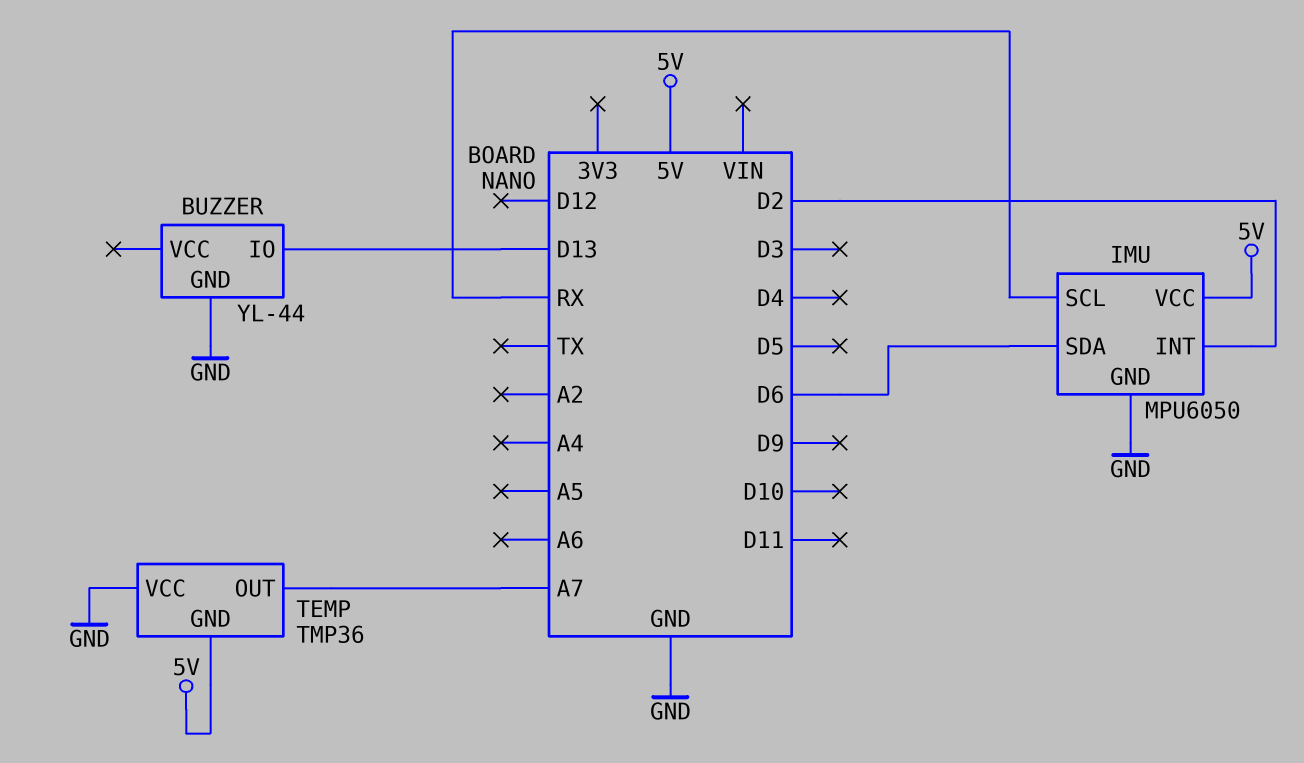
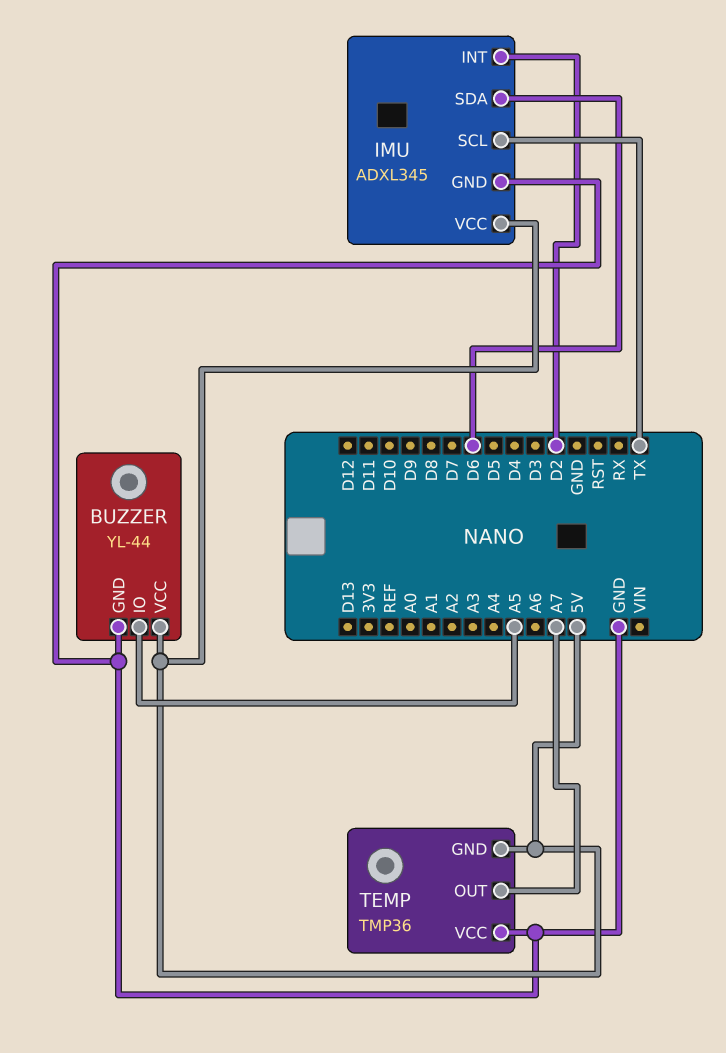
BUZZER pin IO: D13 -> A5
BUZZER pin VCC: none -> 5V
IMU: MPU6050 -> ADXL345
IMU pin SCL: RX -> TX

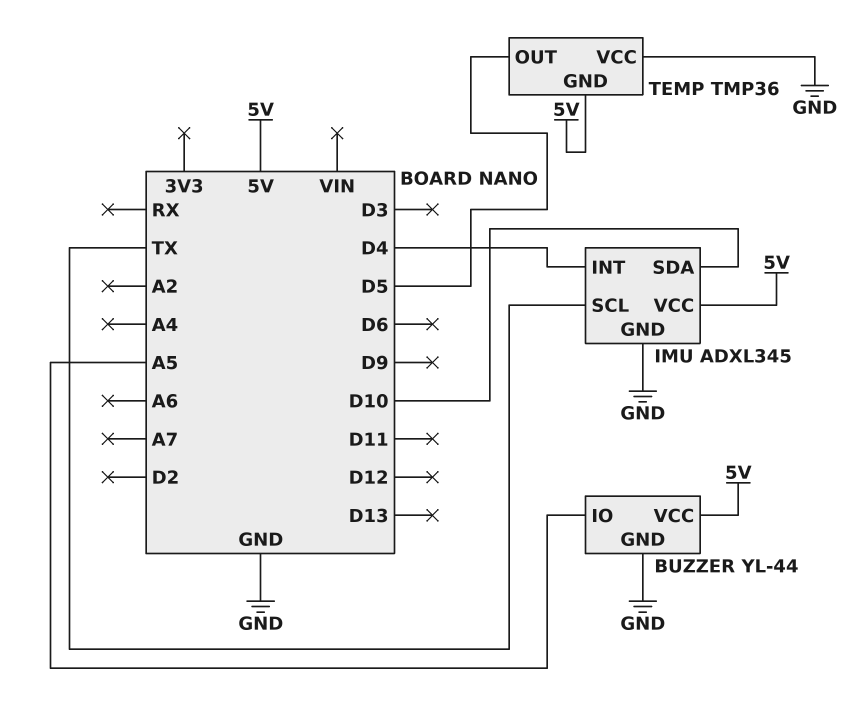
IMU pin INT: D2 -> D4
IMU pin SDA: D6 -> D10
TEMP pin OUT: A7 -> D5

